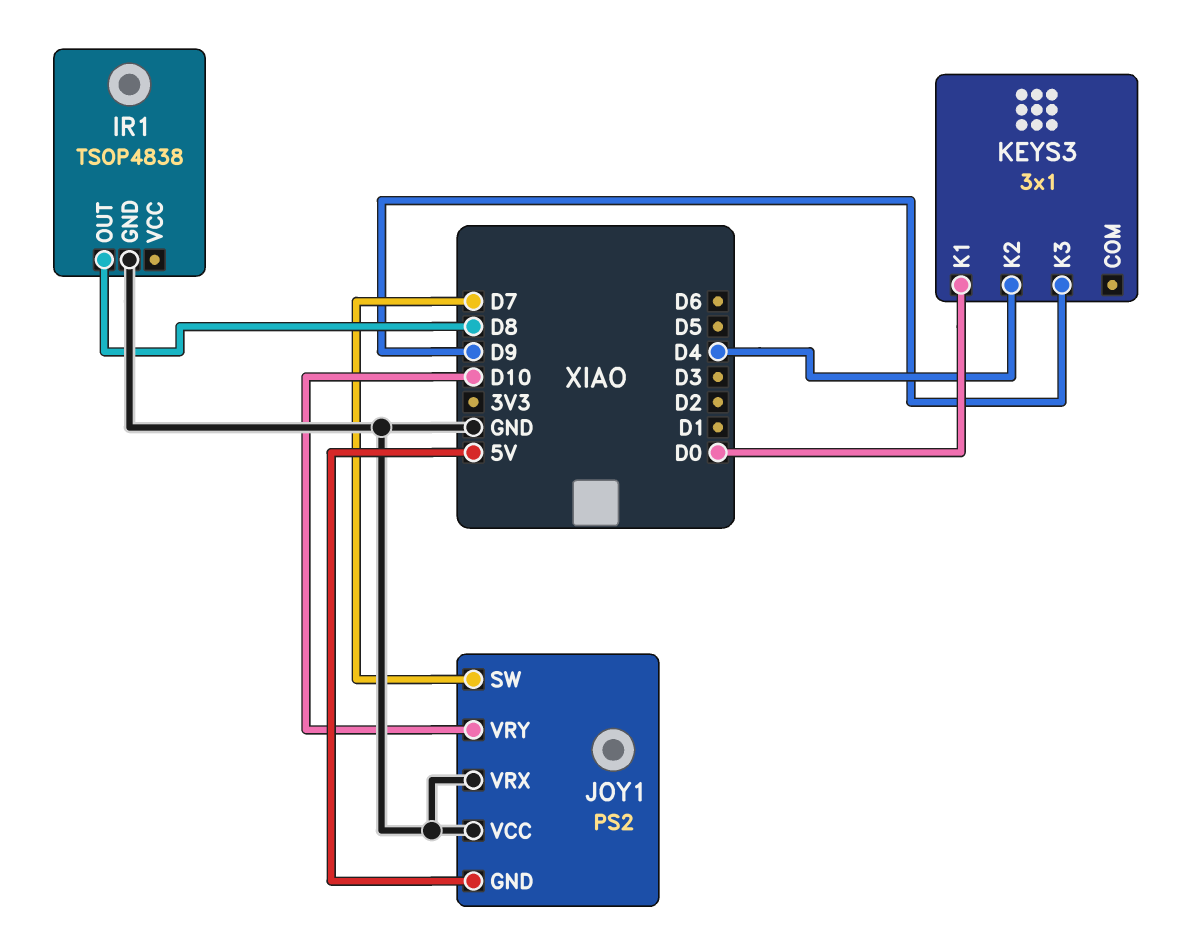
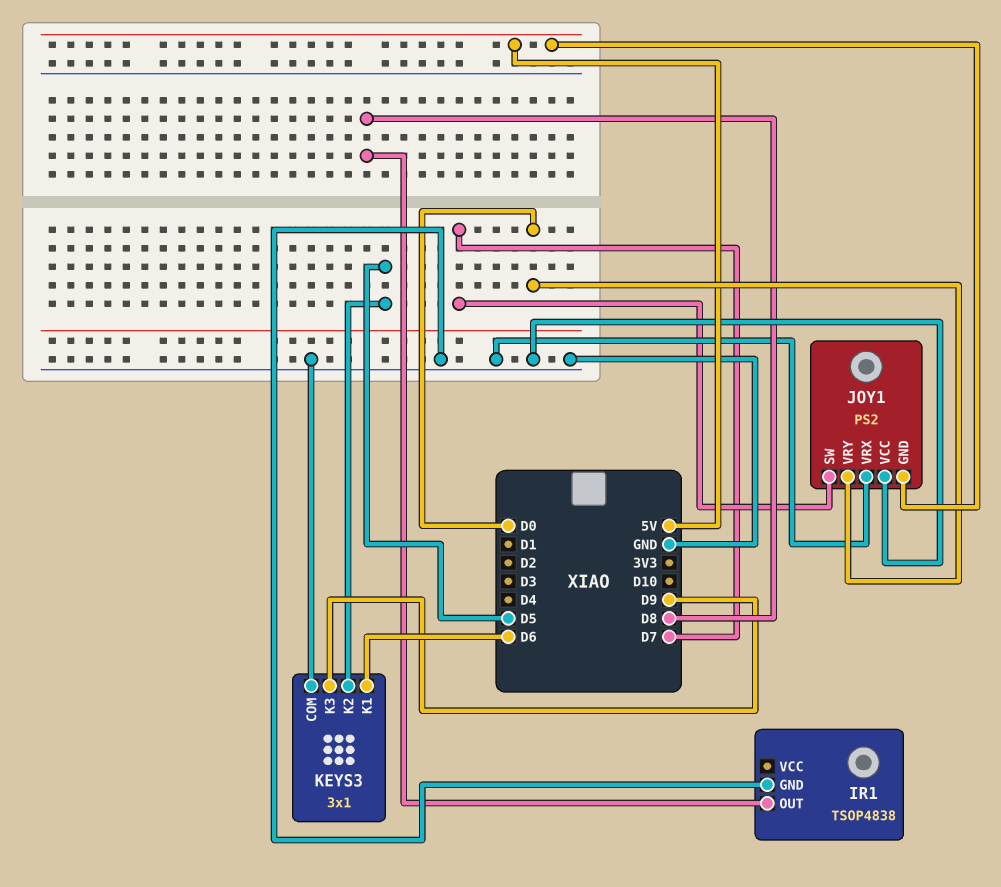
JOY1 pin VRY: D10 -> D0
KEYS3 pin COM: none -> GND
KEYS3 pin K1: D0 -> D6
KEYS3 pin K2: D4 -> D5

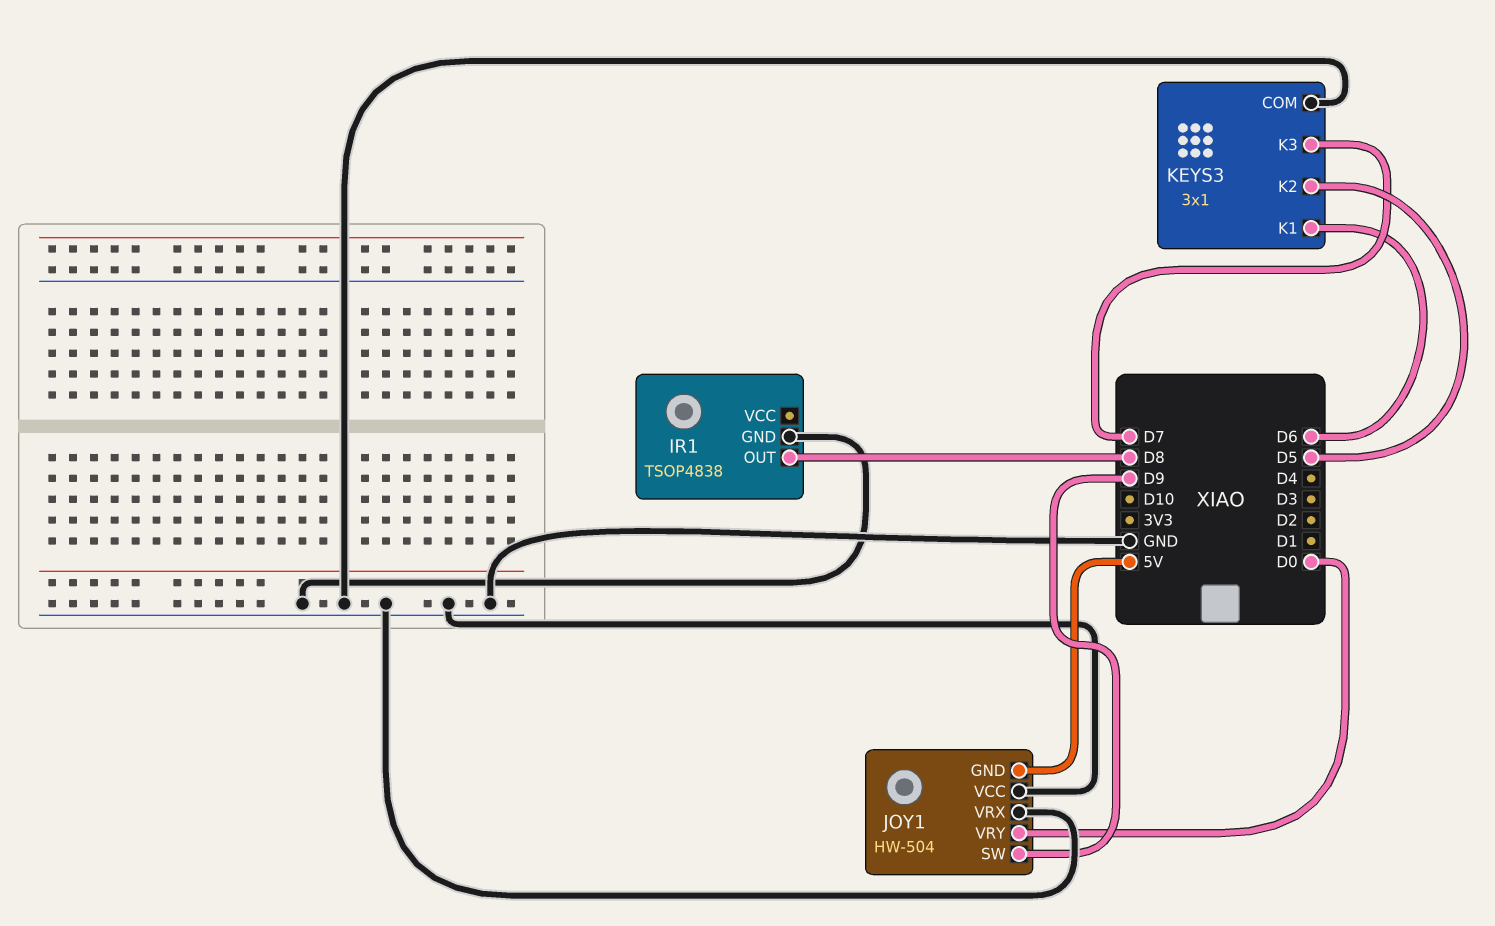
JOY1: PS2 -> HW-504
JOY1 pin SW: D7 -> D9
KEYS3 pin K3: D9 -> D7

